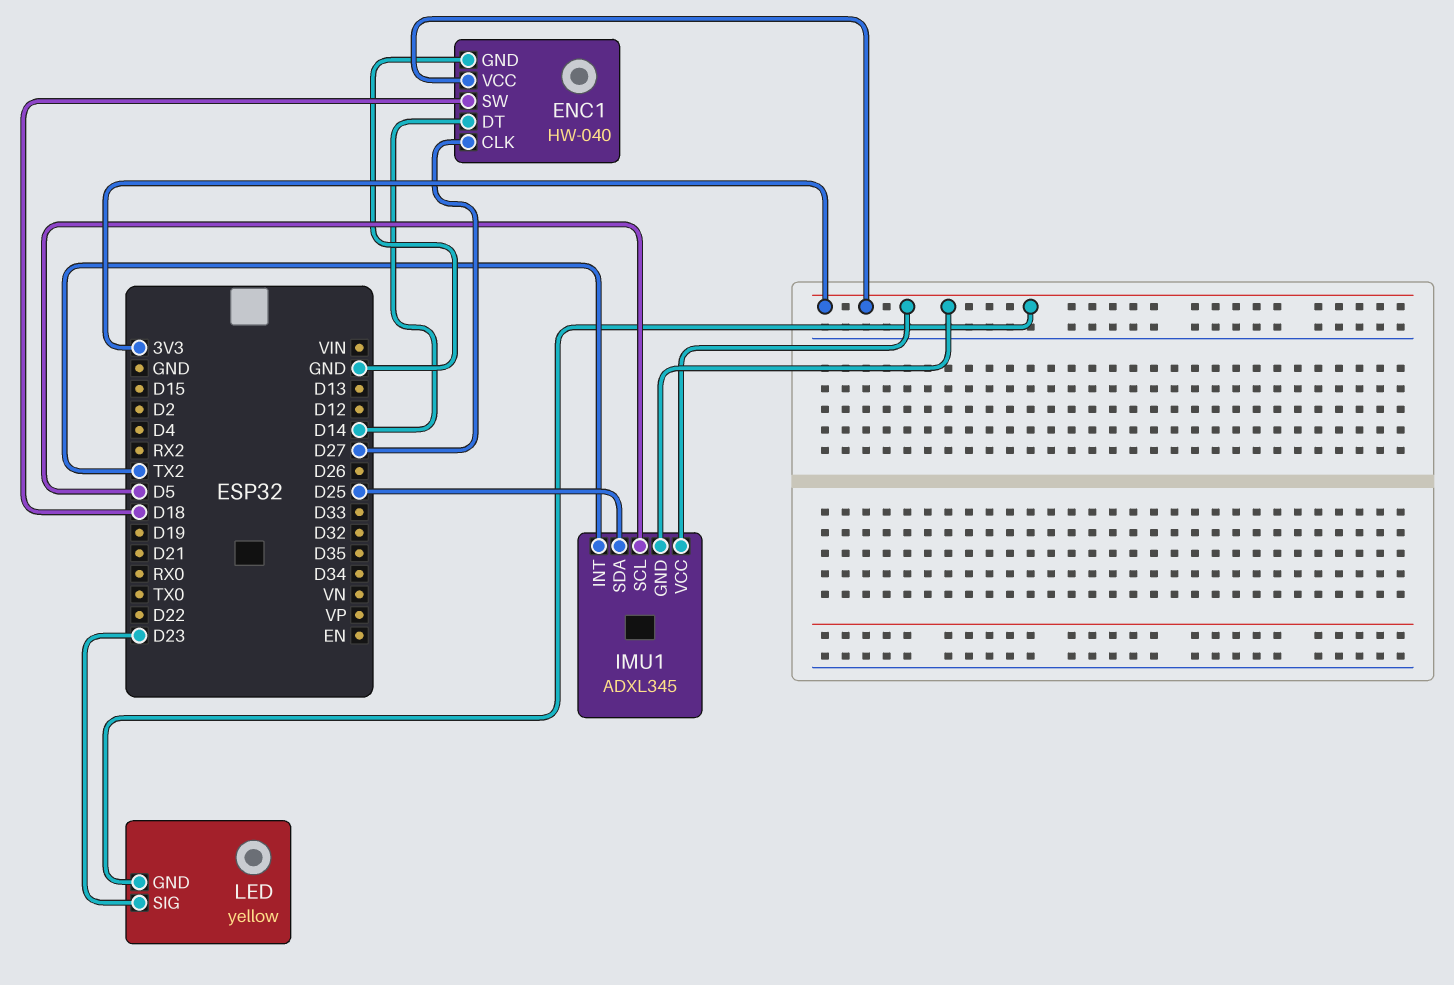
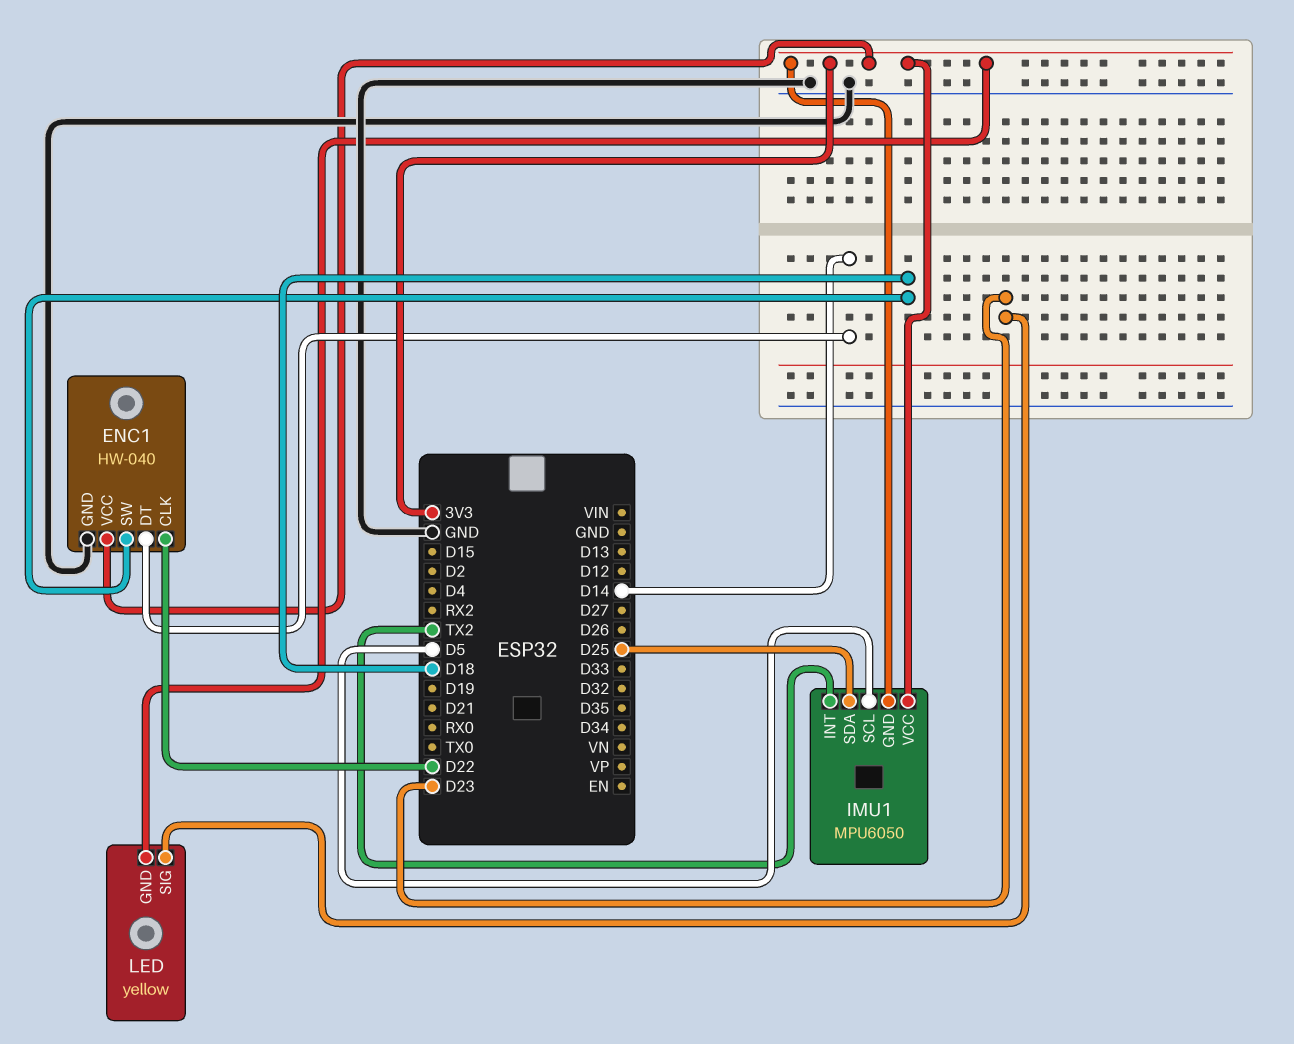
ENC1 pin CLK: D27 -> D22
IMU1: ADXL345 -> MPU6050

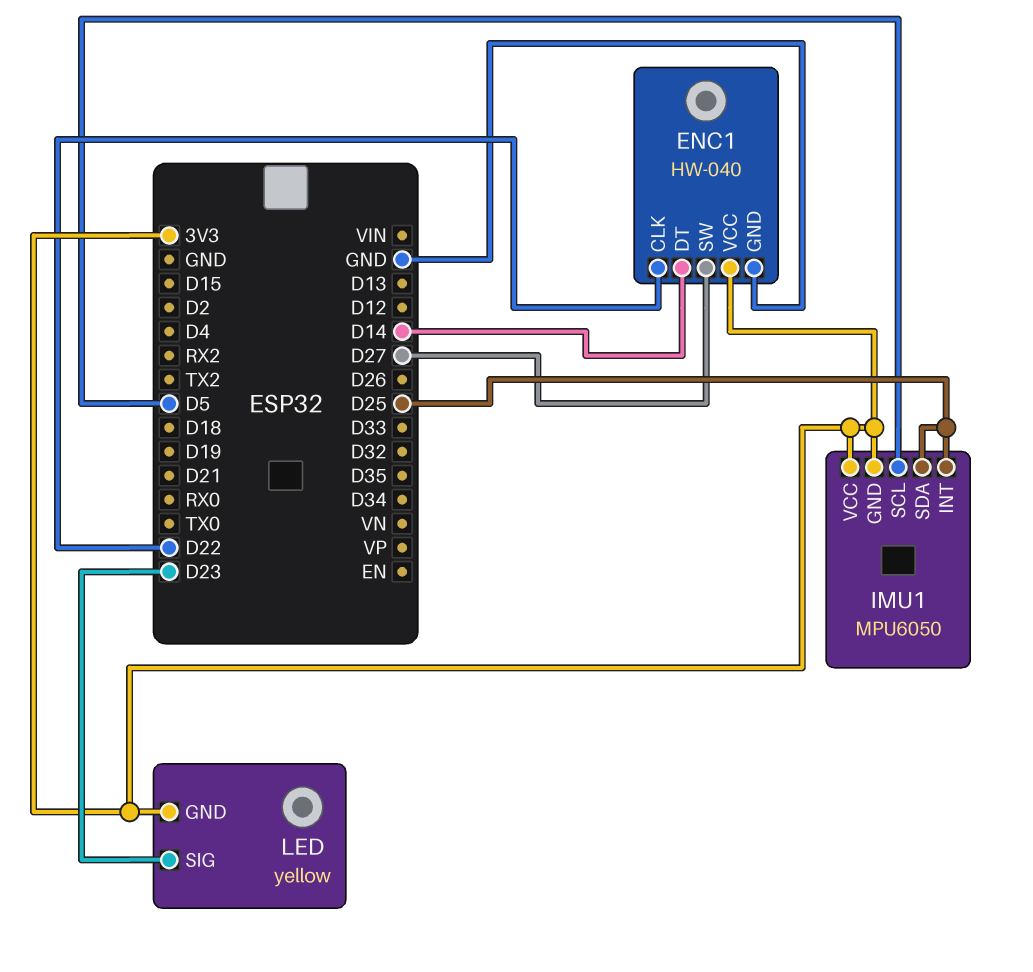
ENC1 pin SW: D18 -> D27
IMU1 pin INT: TX2 -> D25

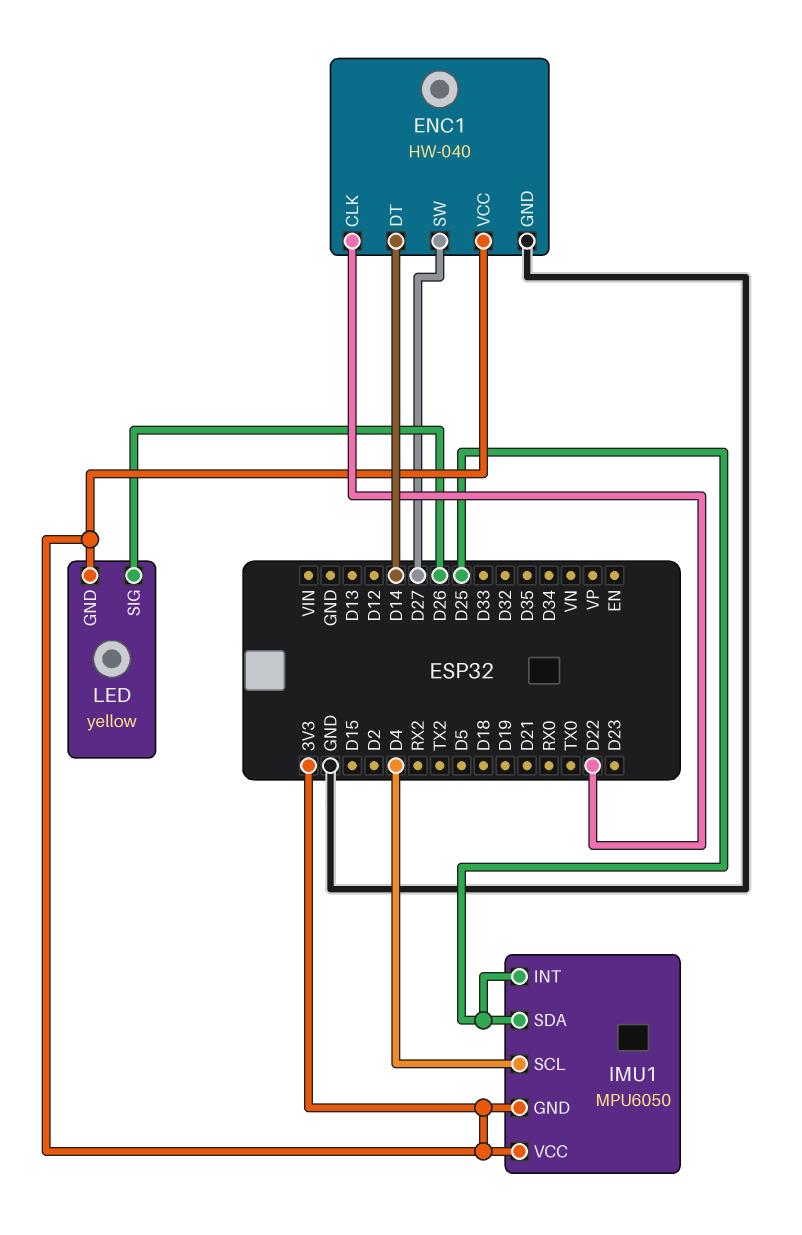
IMU1 pin SCL: D5 -> D4
LED pin SIG: D23 -> D26

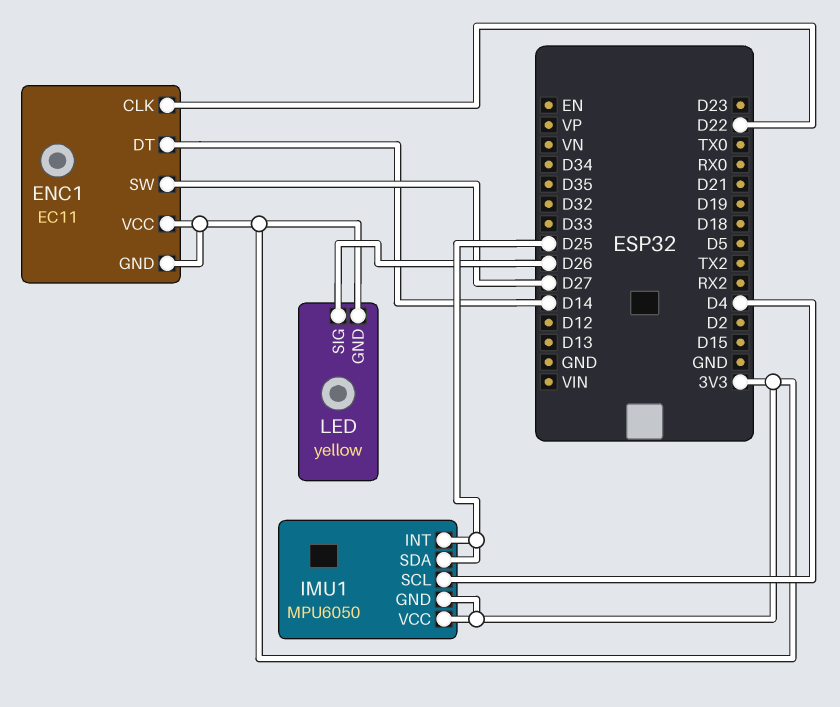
ENC1: HW-040 -> EC11
ENC1 pin GND: GND -> 3V3

